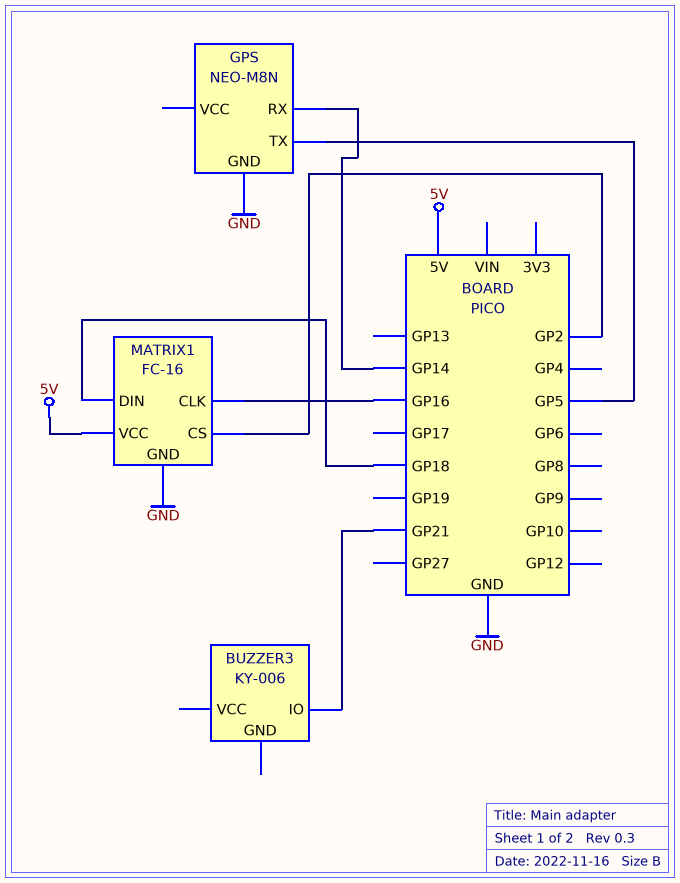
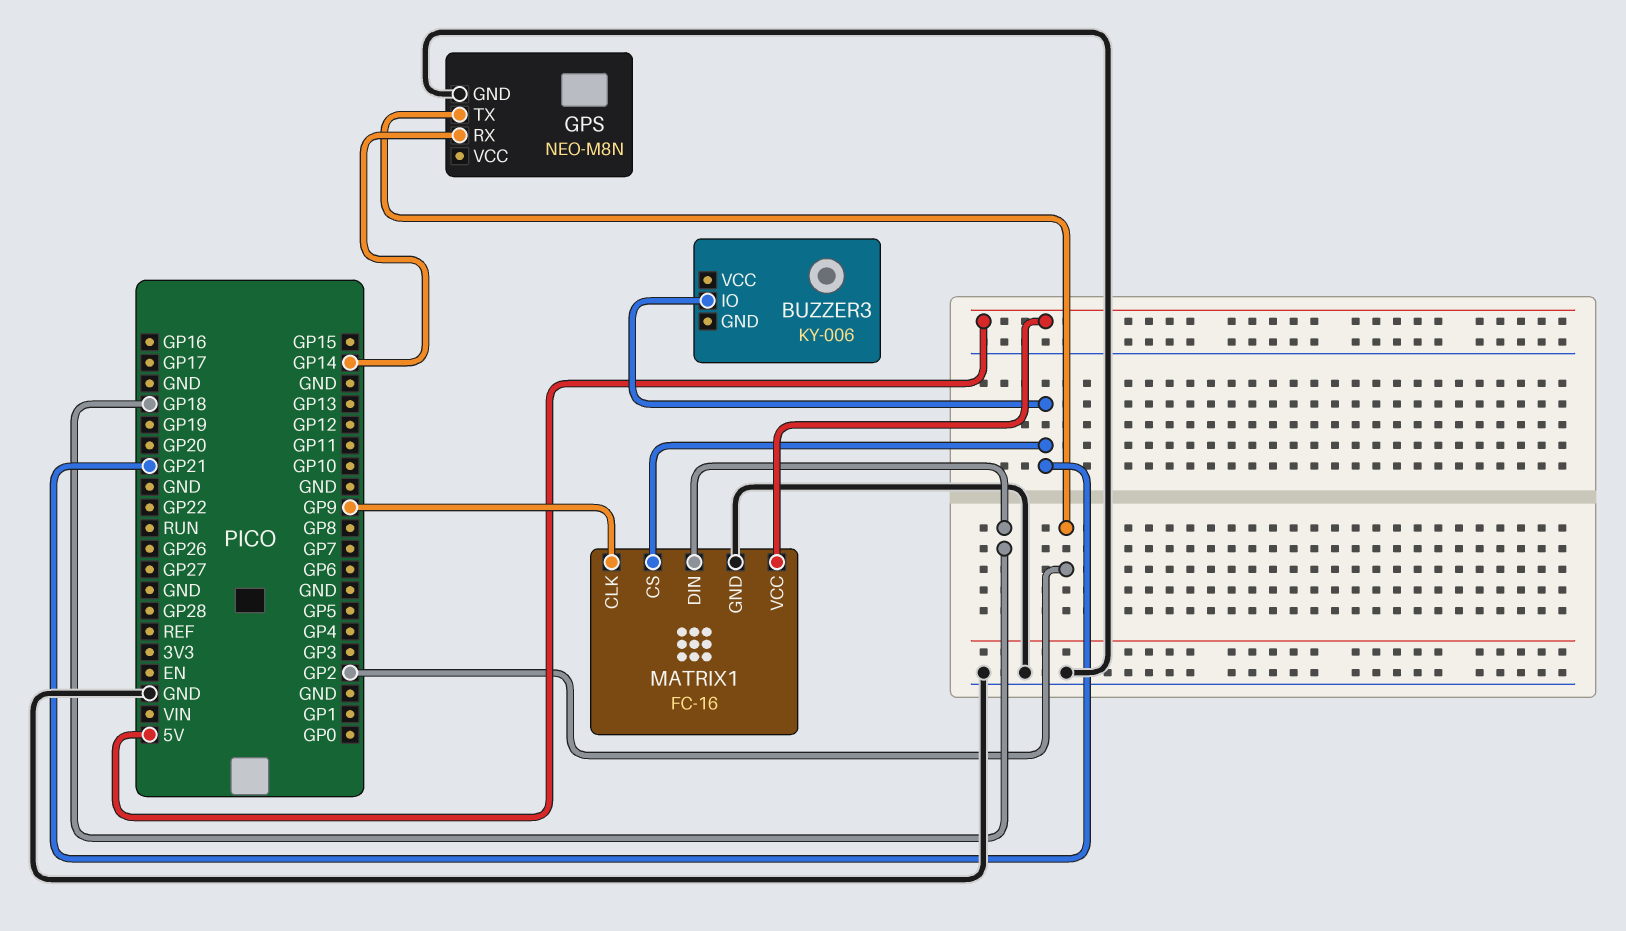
GPS pin TX: GP5 -> GP2
MATRIX1 pin CLK: GP16 -> GP9
MATRIX1 pin CS: GP2 -> GP21

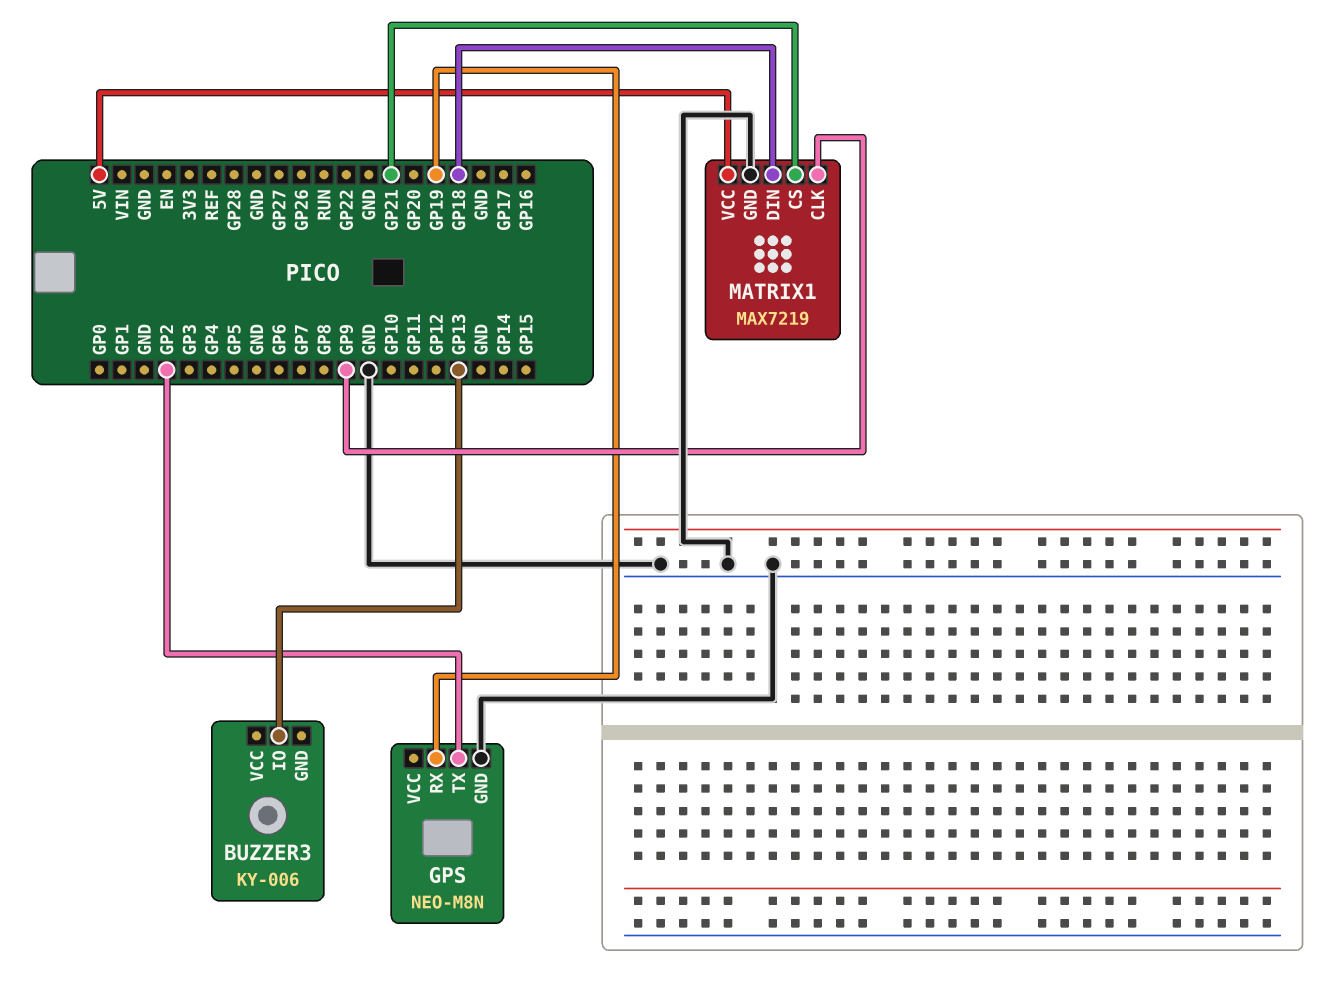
BUZZER3 pin IO: GP21 -> GP13
GPS pin RX: GP14 -> GP19
MATRIX1: FC-16 -> MAX7219

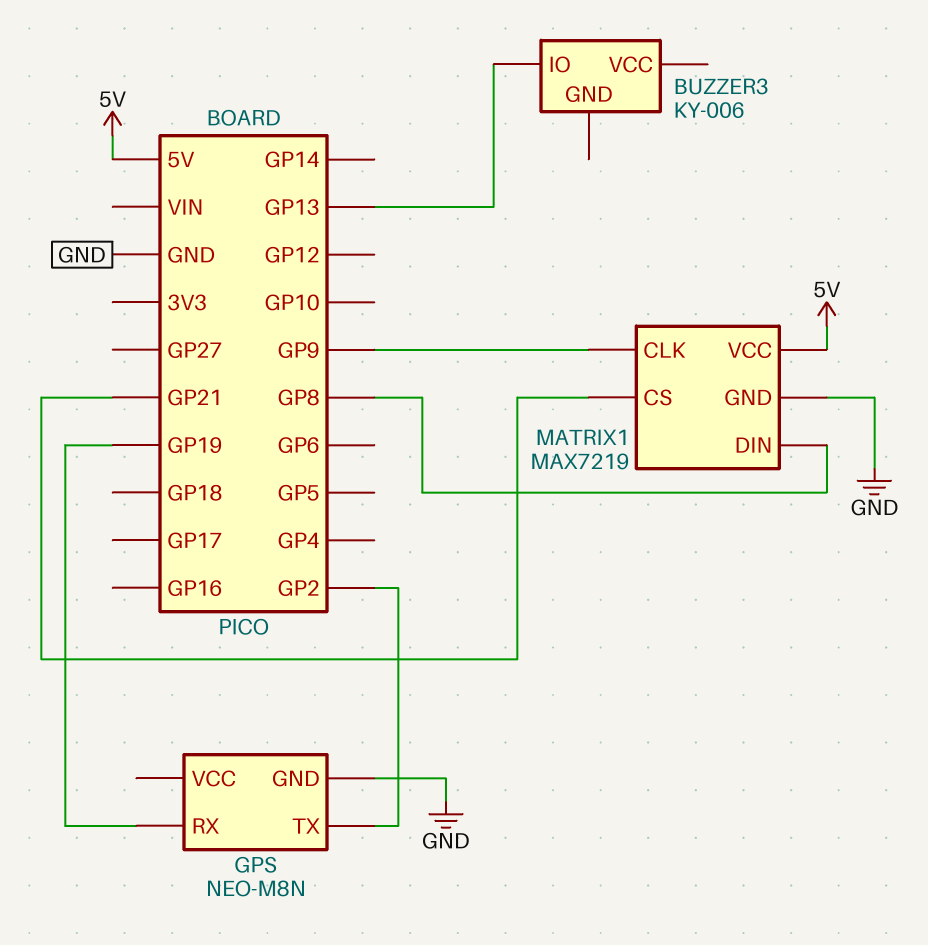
MATRIX1 pin DIN: GP18 -> GP8

